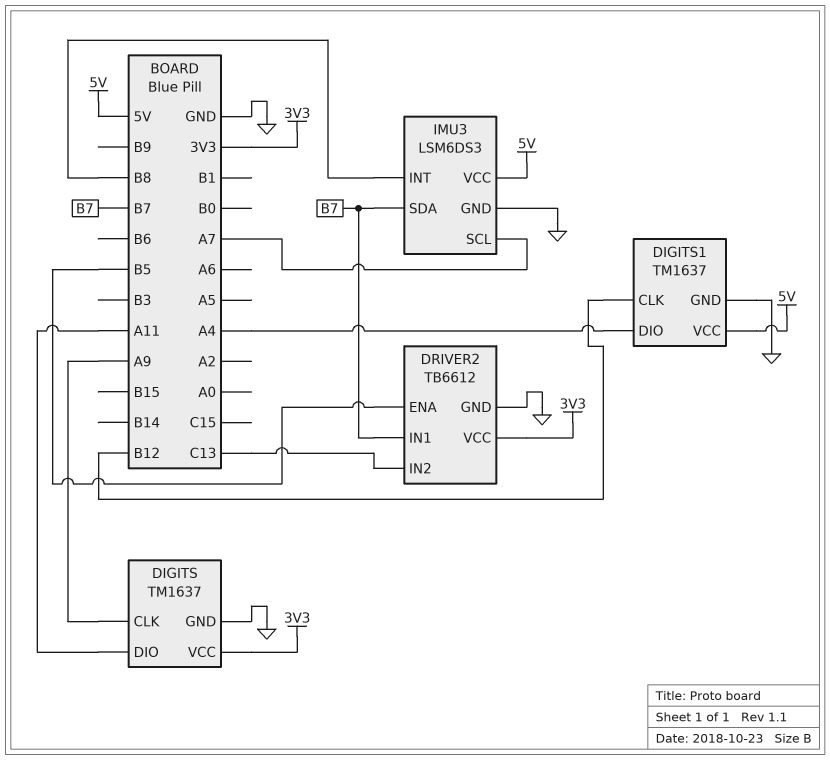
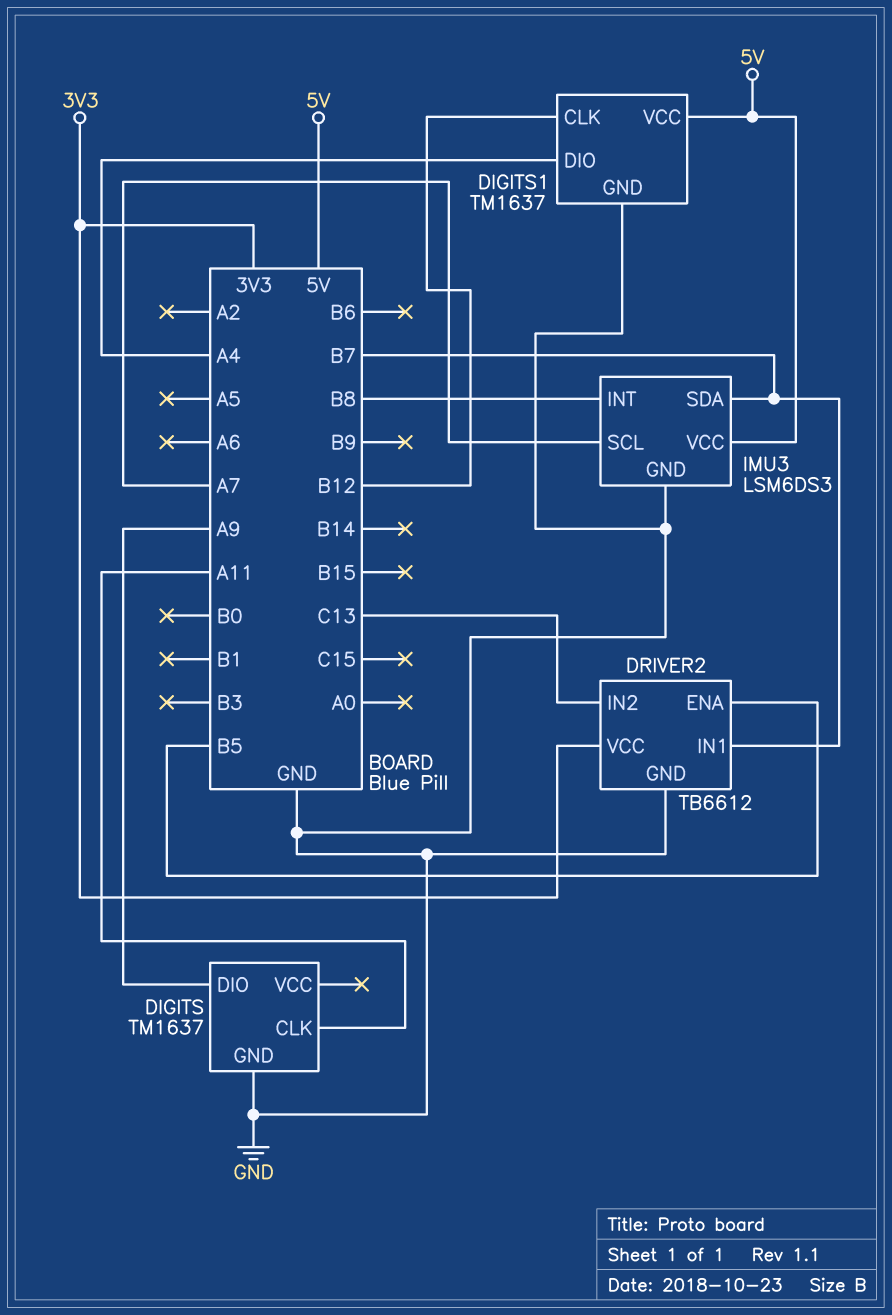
DIGITS pin CLK: A9 -> A11
DIGITS pin DIO: A11 -> A9
DIGITS pin VCC: 3V3 -> none

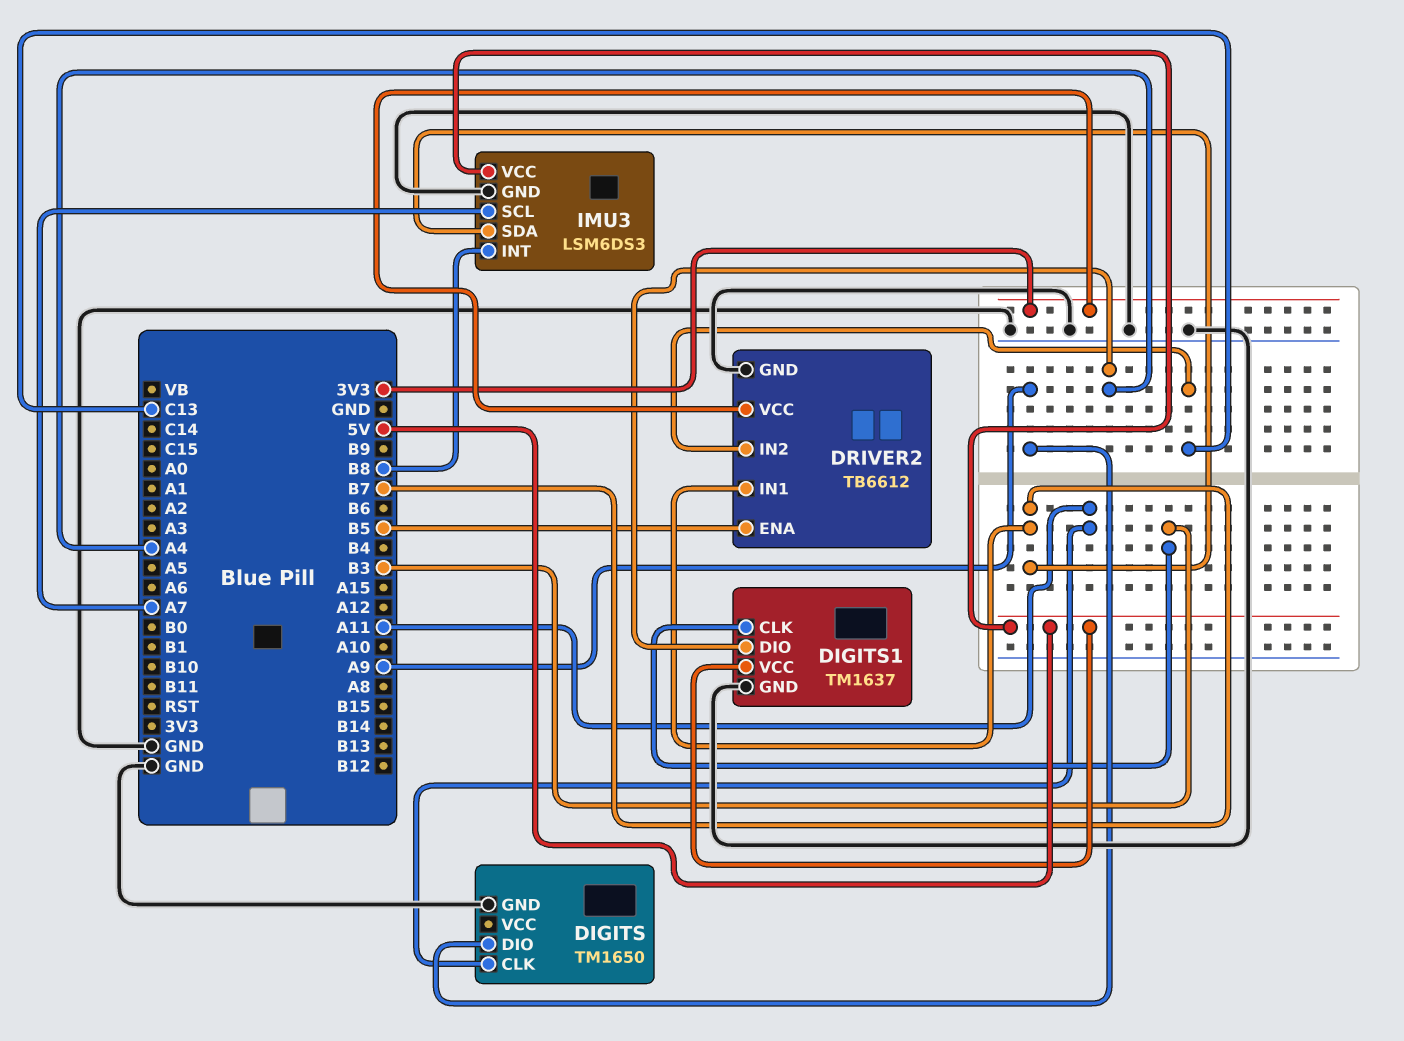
DIGITS: TM1637 -> TM1650
DIGITS1 pin CLK: B12 -> B3

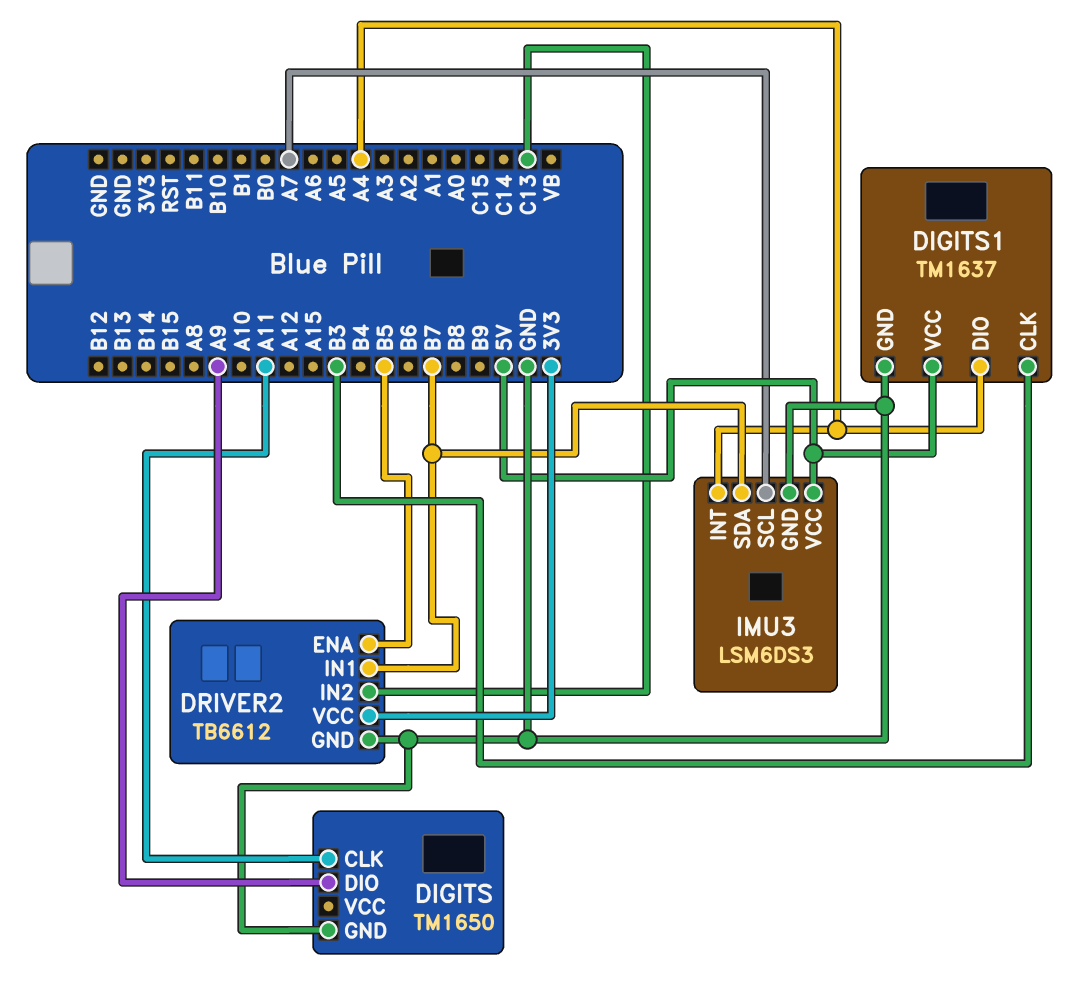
IMU3 pin INT: B8 -> A4

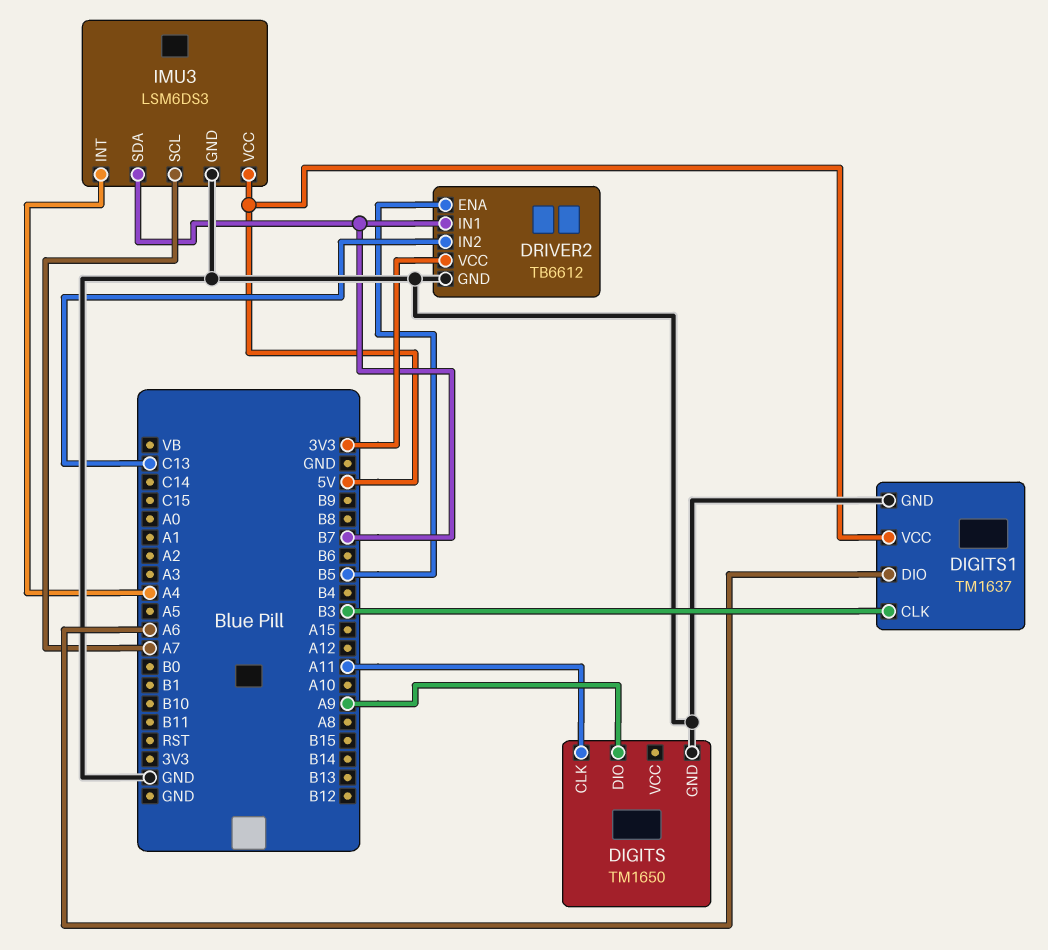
DIGITS1 pin DIO: A4 -> A6

